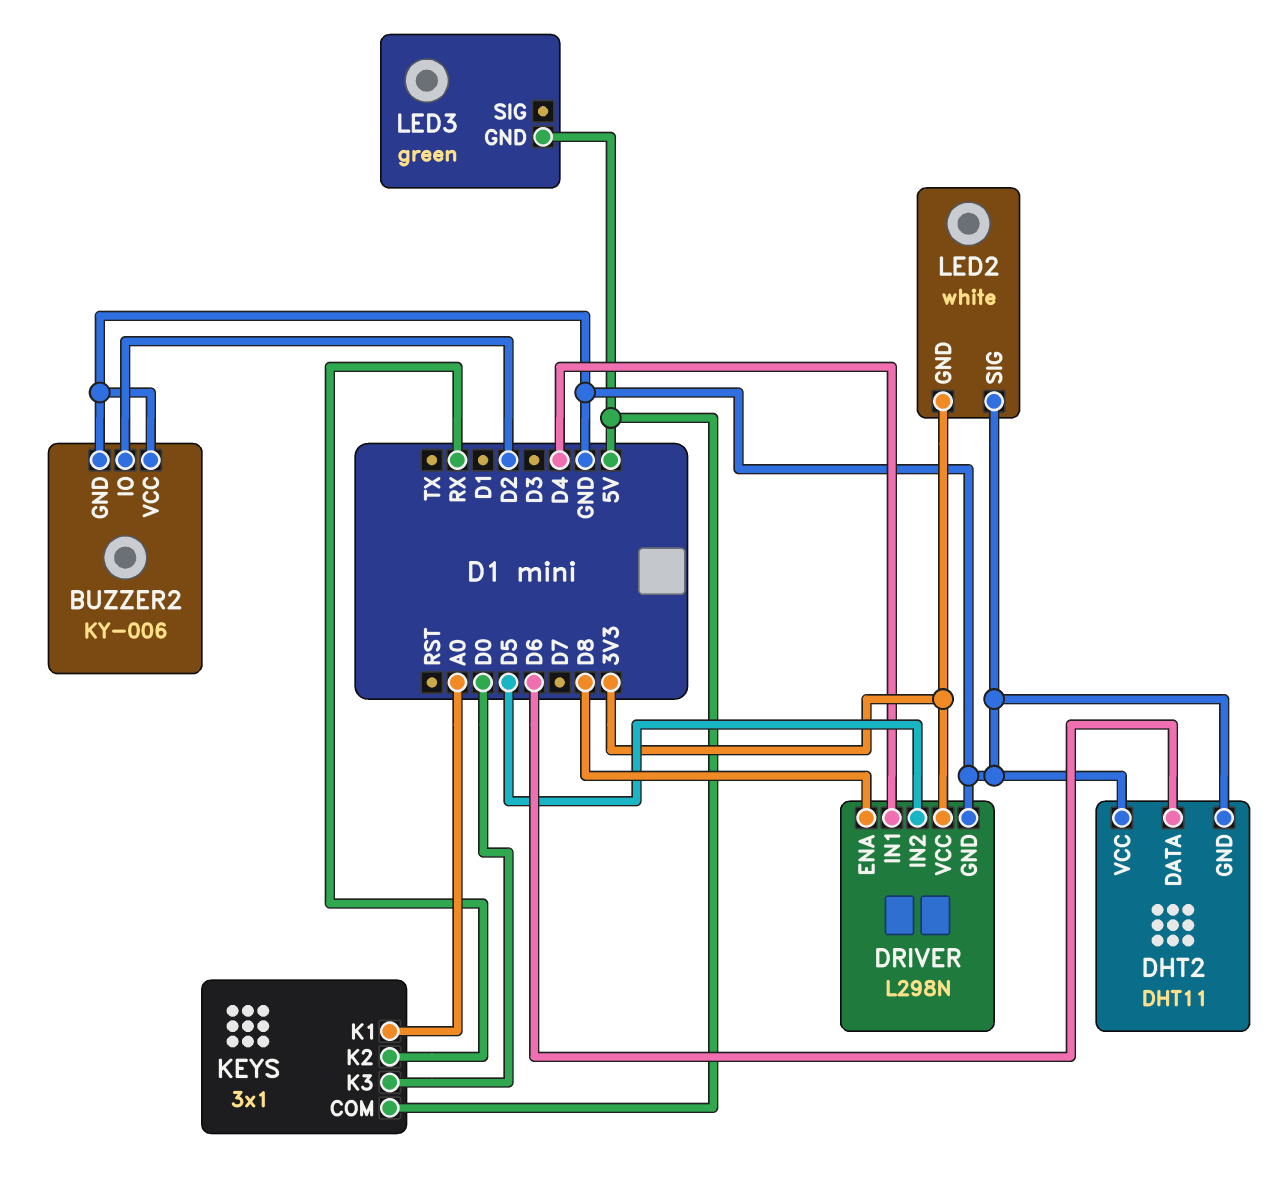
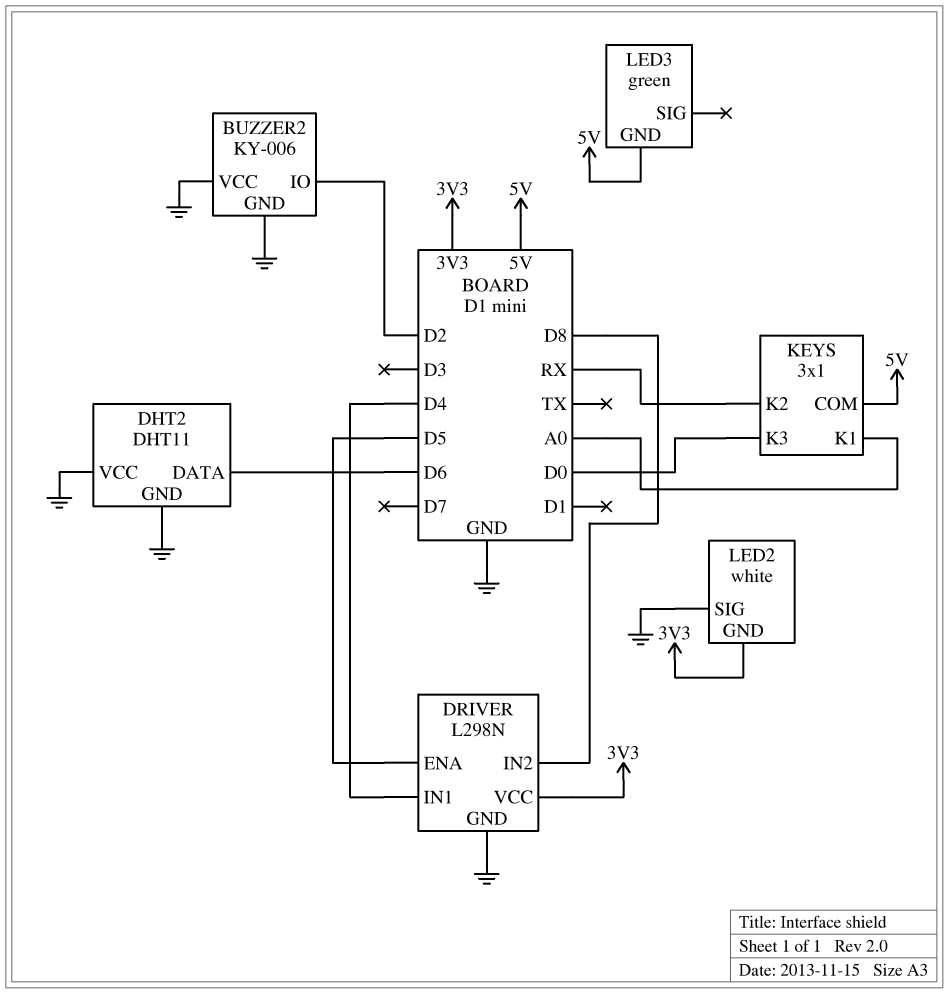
DRIVER pin ENA: D8 -> D5
DRIVER pin IN2: D5 -> D8

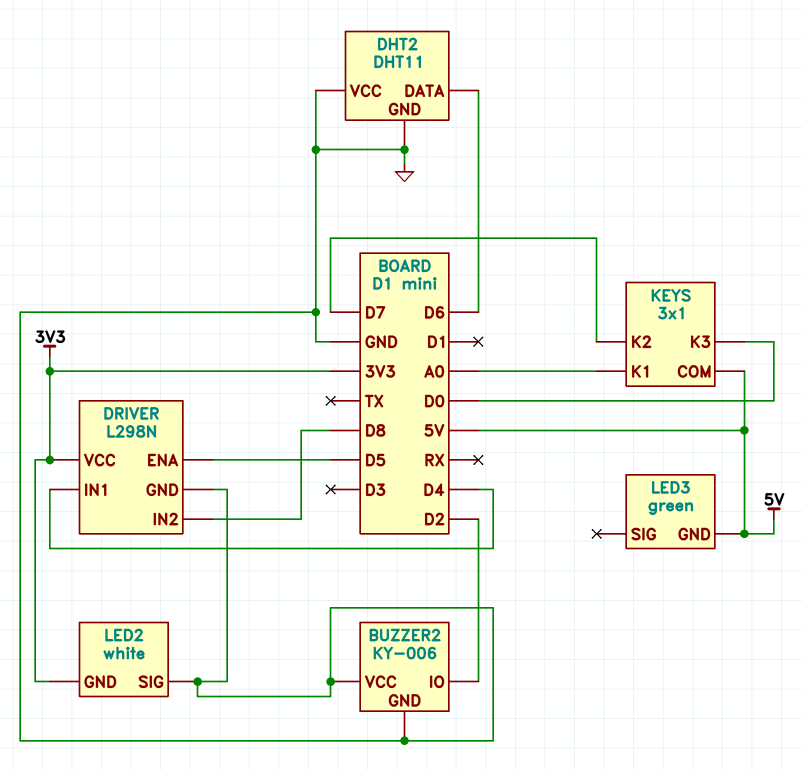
KEYS pin K2: RX -> D7

